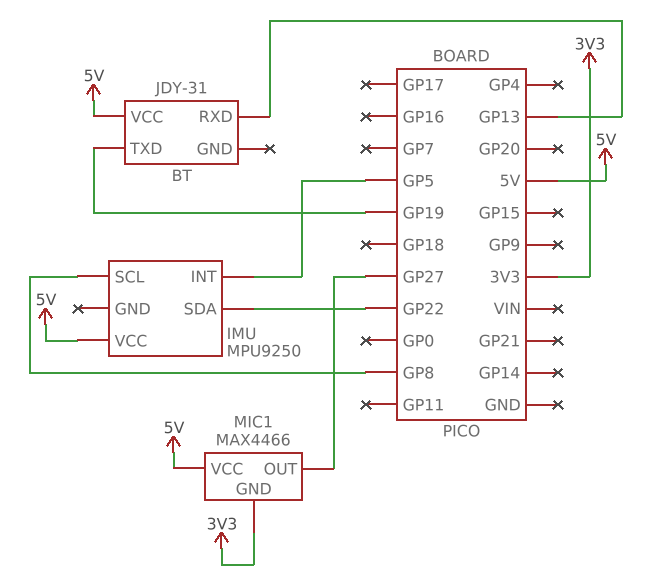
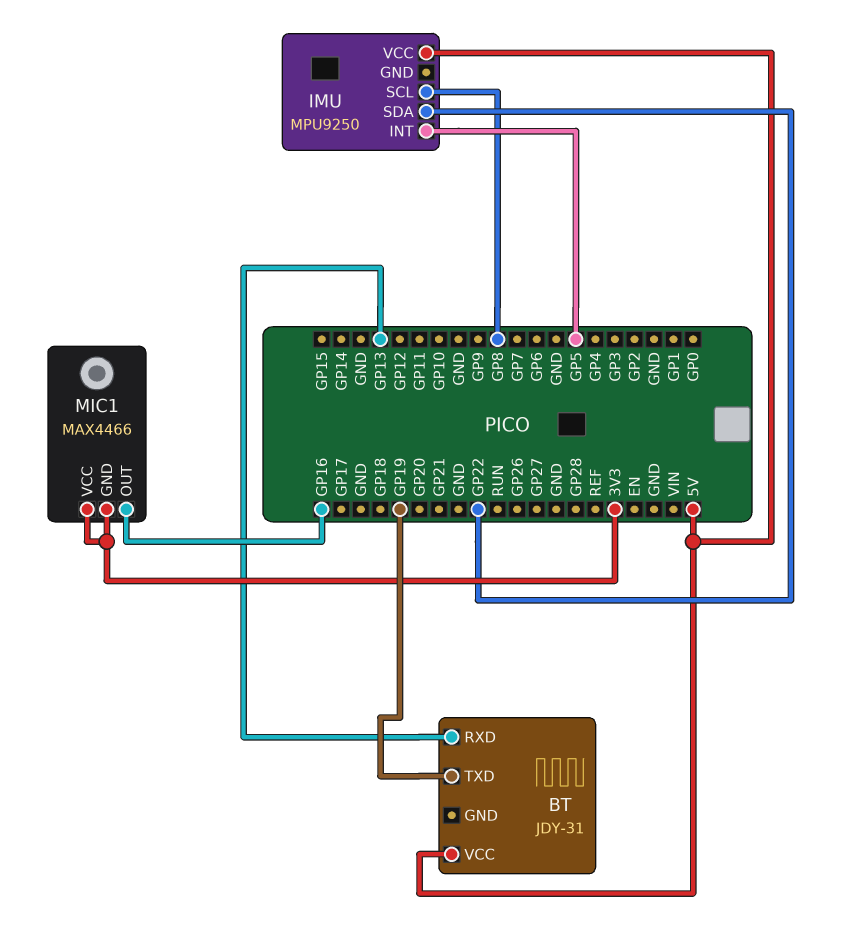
MIC1 pin OUT: GP27 -> GP16
MIC1 pin VCC: 5V -> 3V3

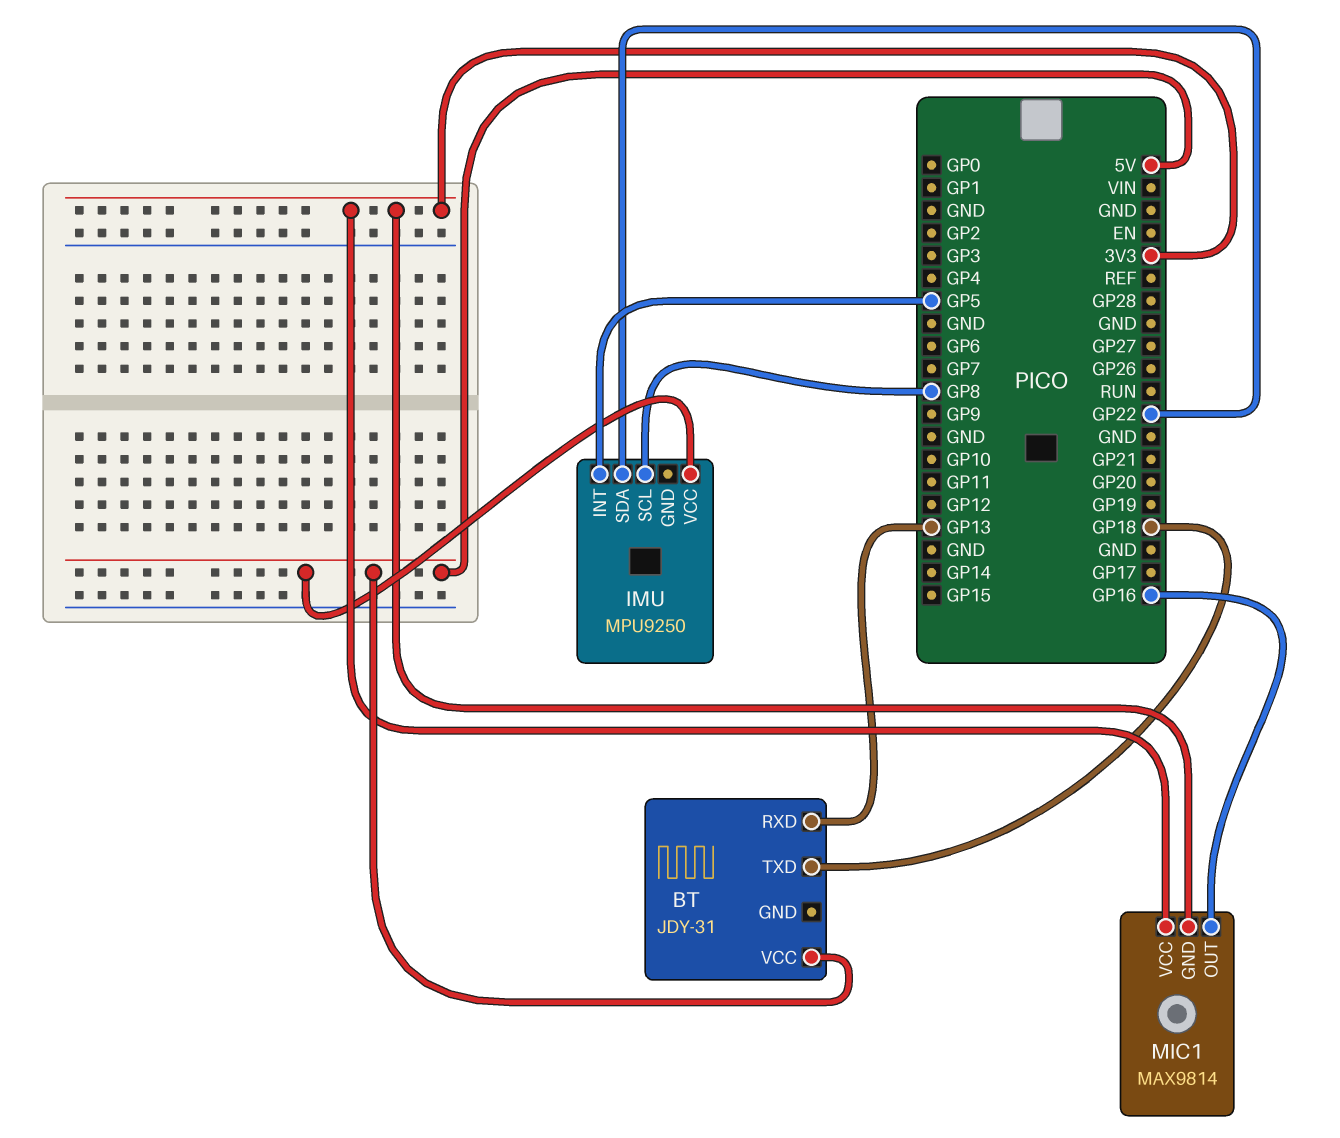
BT pin TXD: GP19 -> GP18
MIC1: MAX4466 -> MAX9814

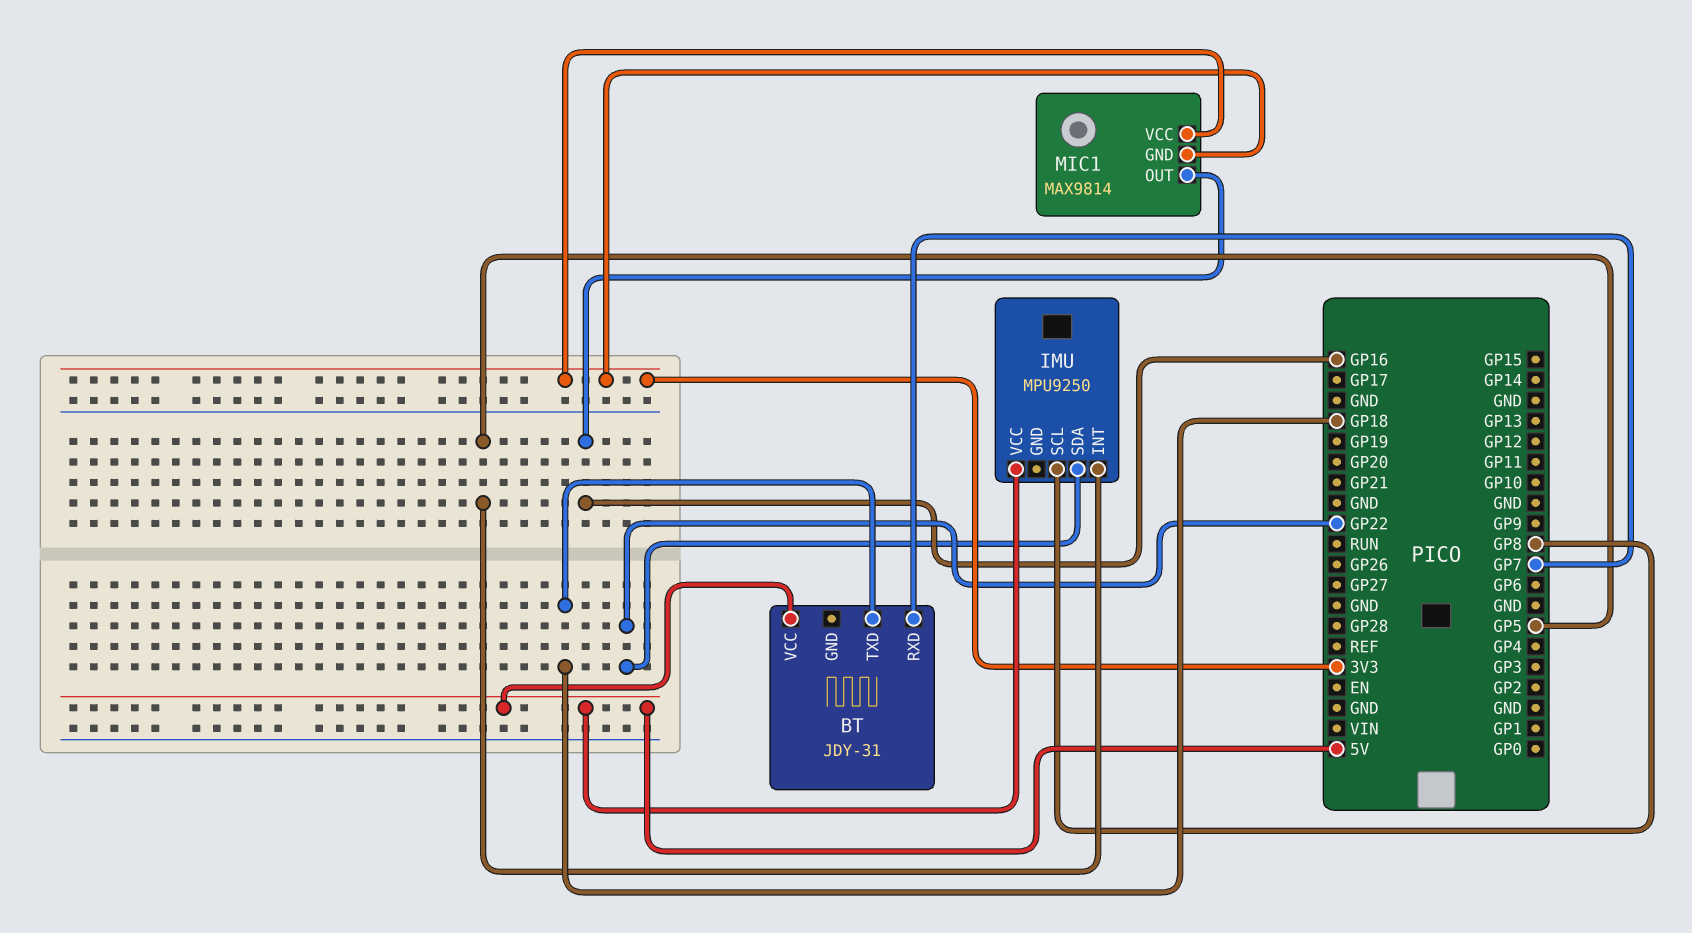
BT pin RXD: GP13 -> GP7

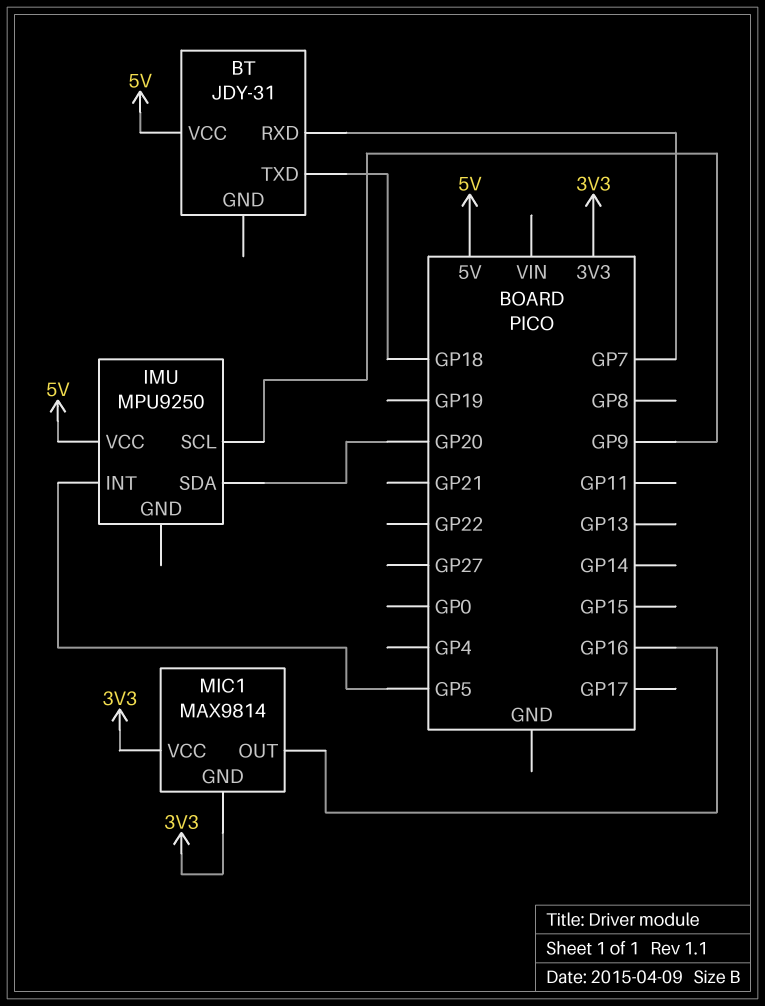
IMU pin SCL: GP8 -> GP9
IMU pin SDA: GP22 -> GP20

